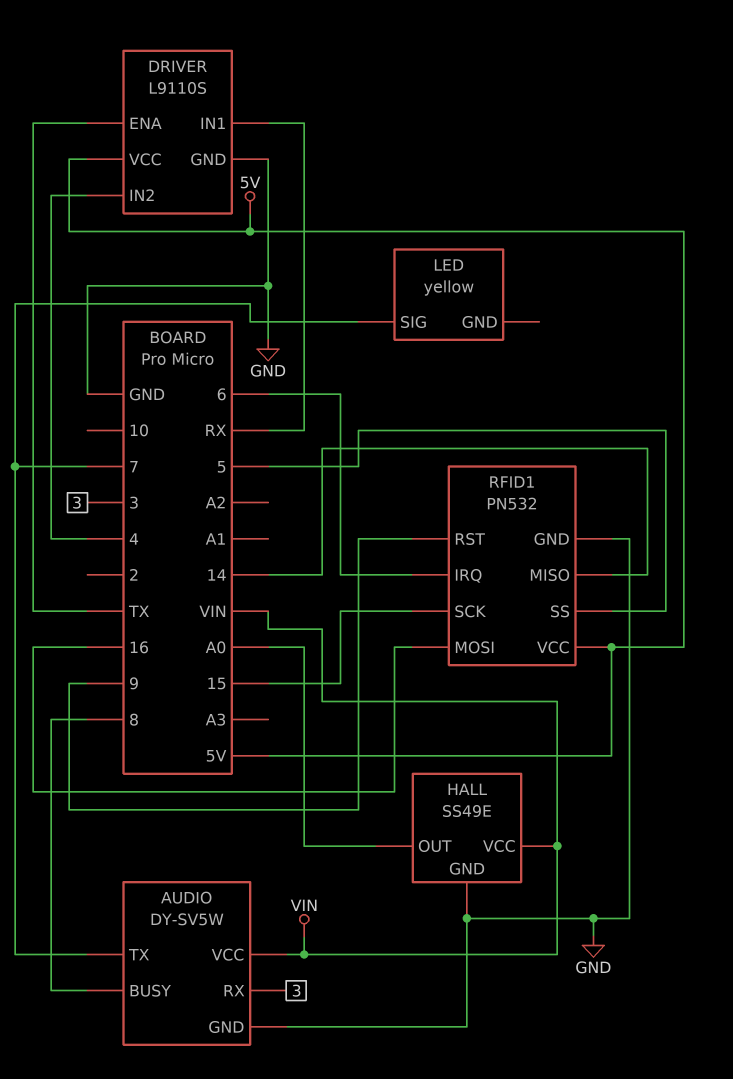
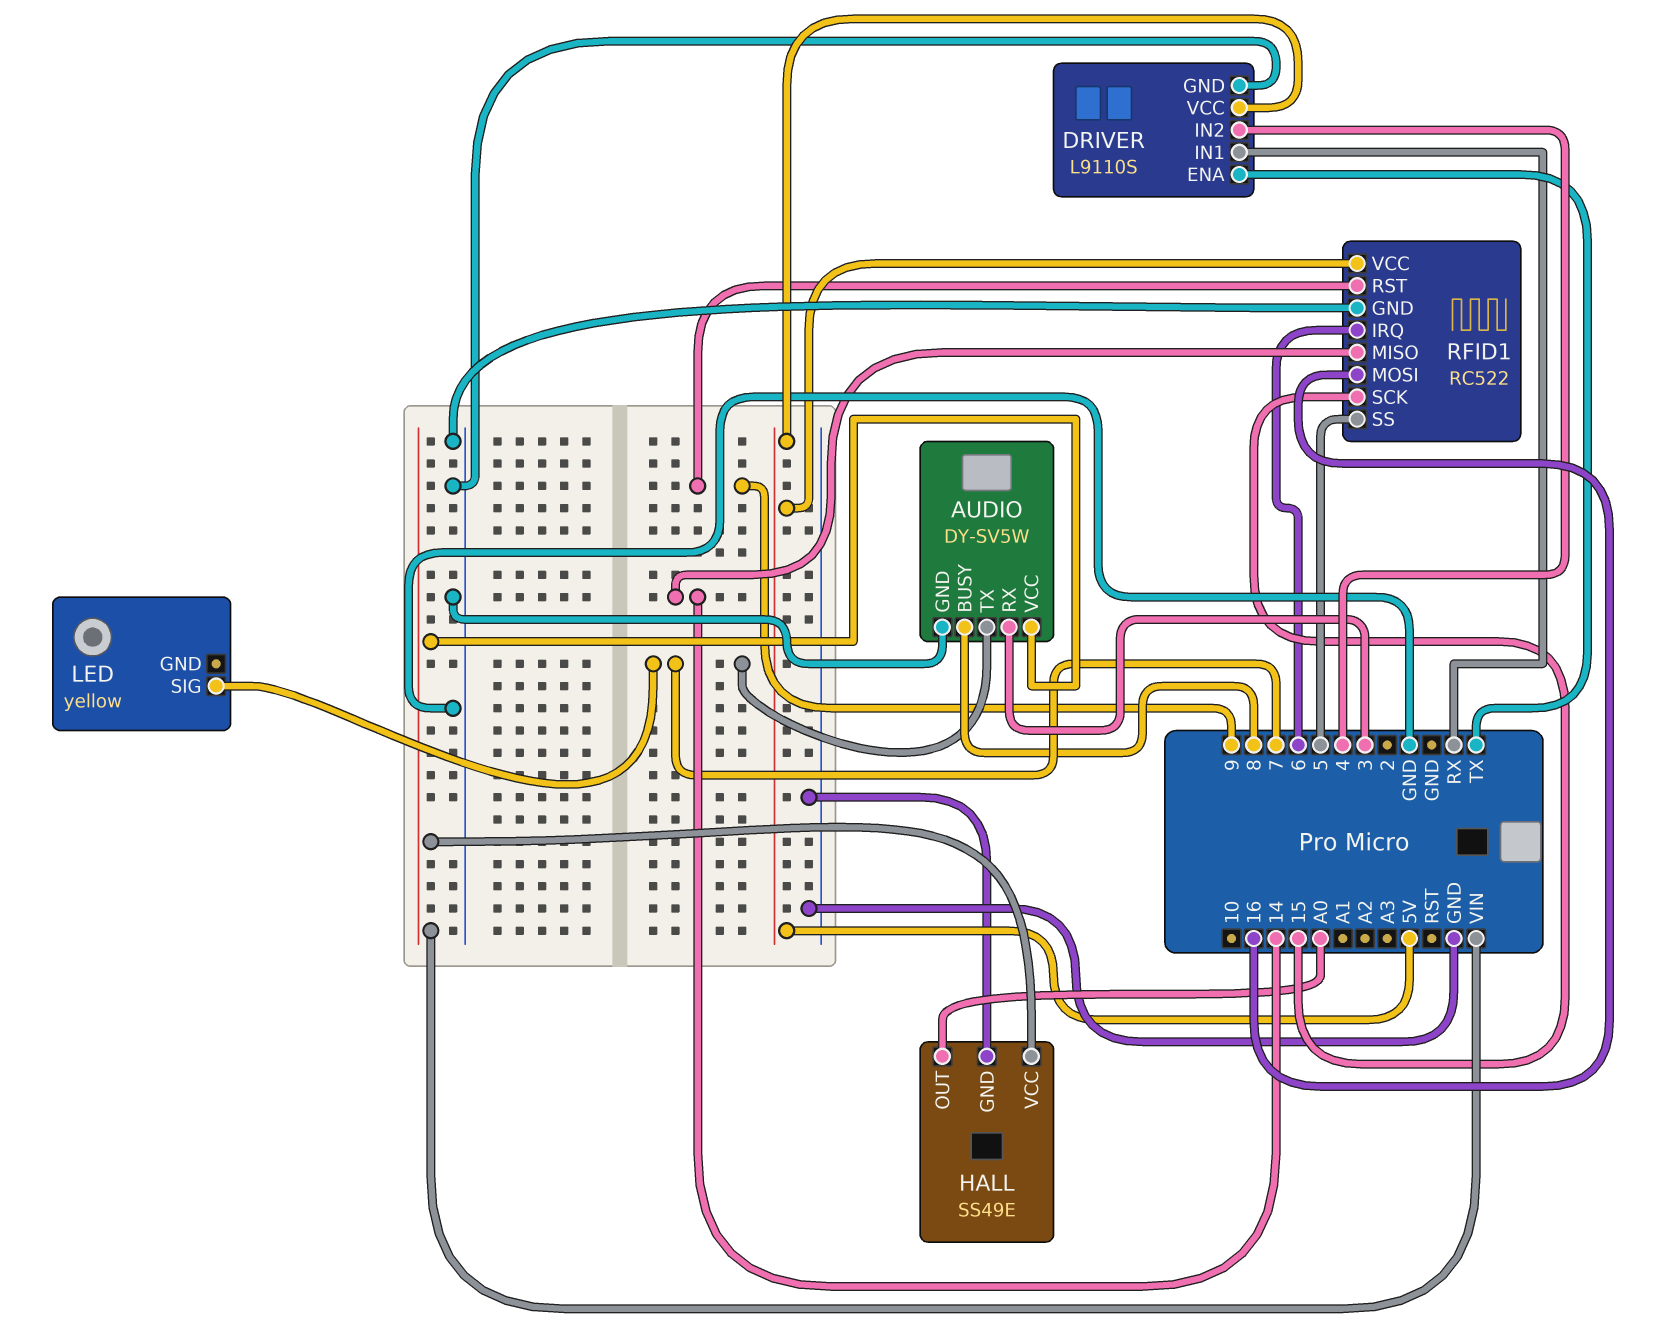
RFID1: PN532 -> RC522

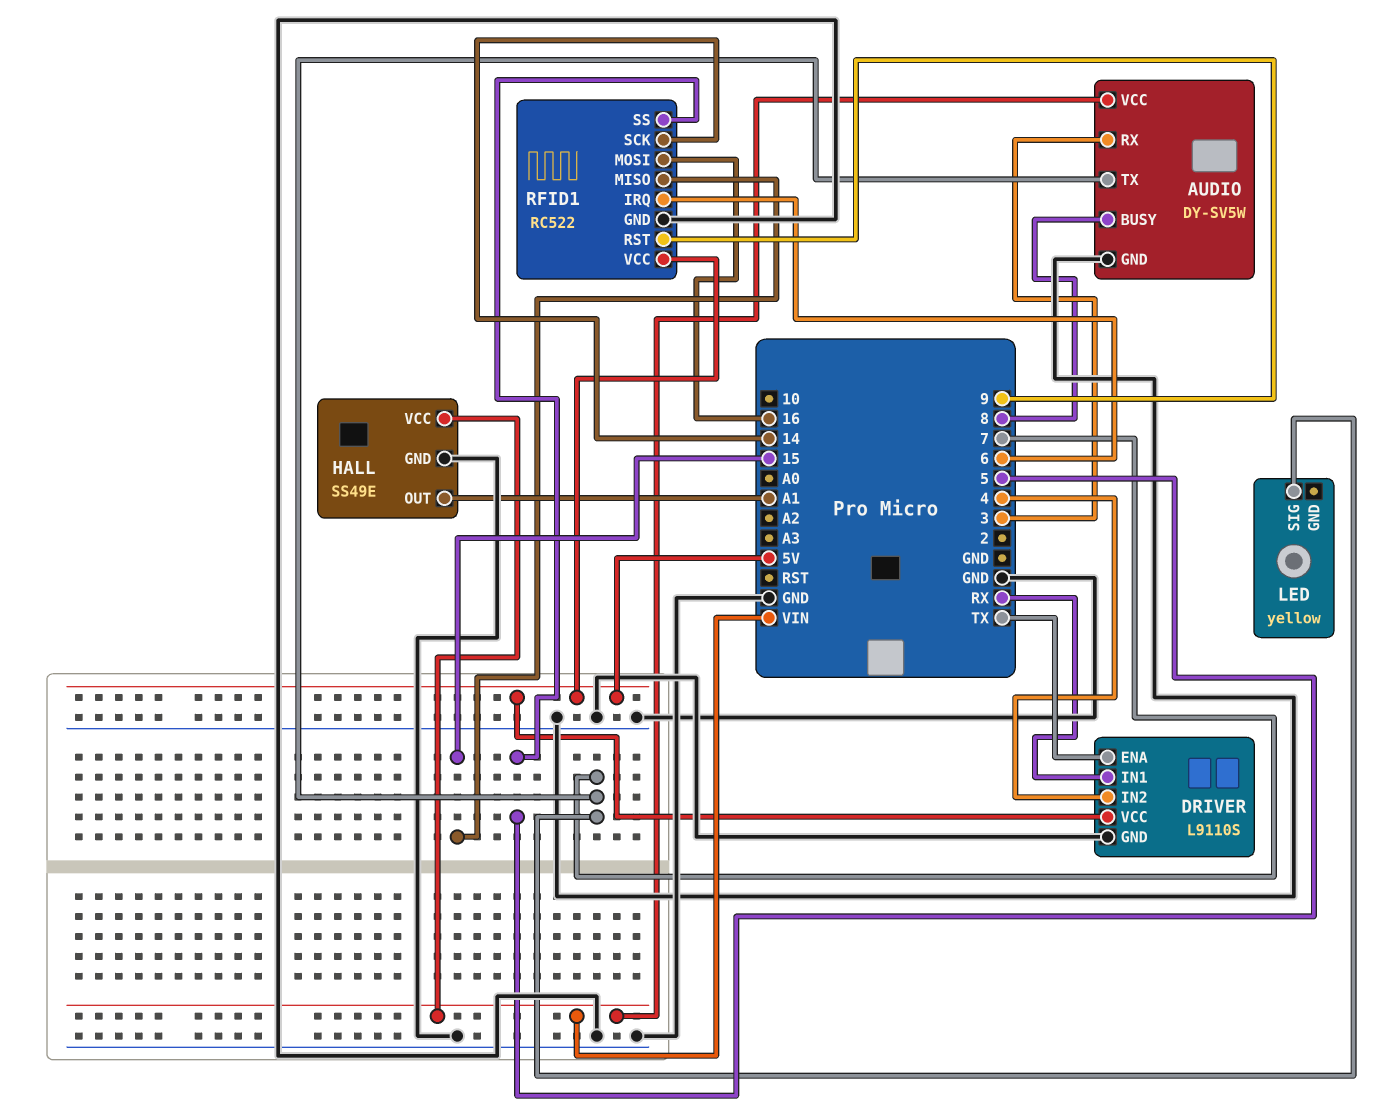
HALL pin OUT: A0 -> A1
RFID1 pin MISO: 14 -> 15
RFID1 pin SCK: 15 -> 14

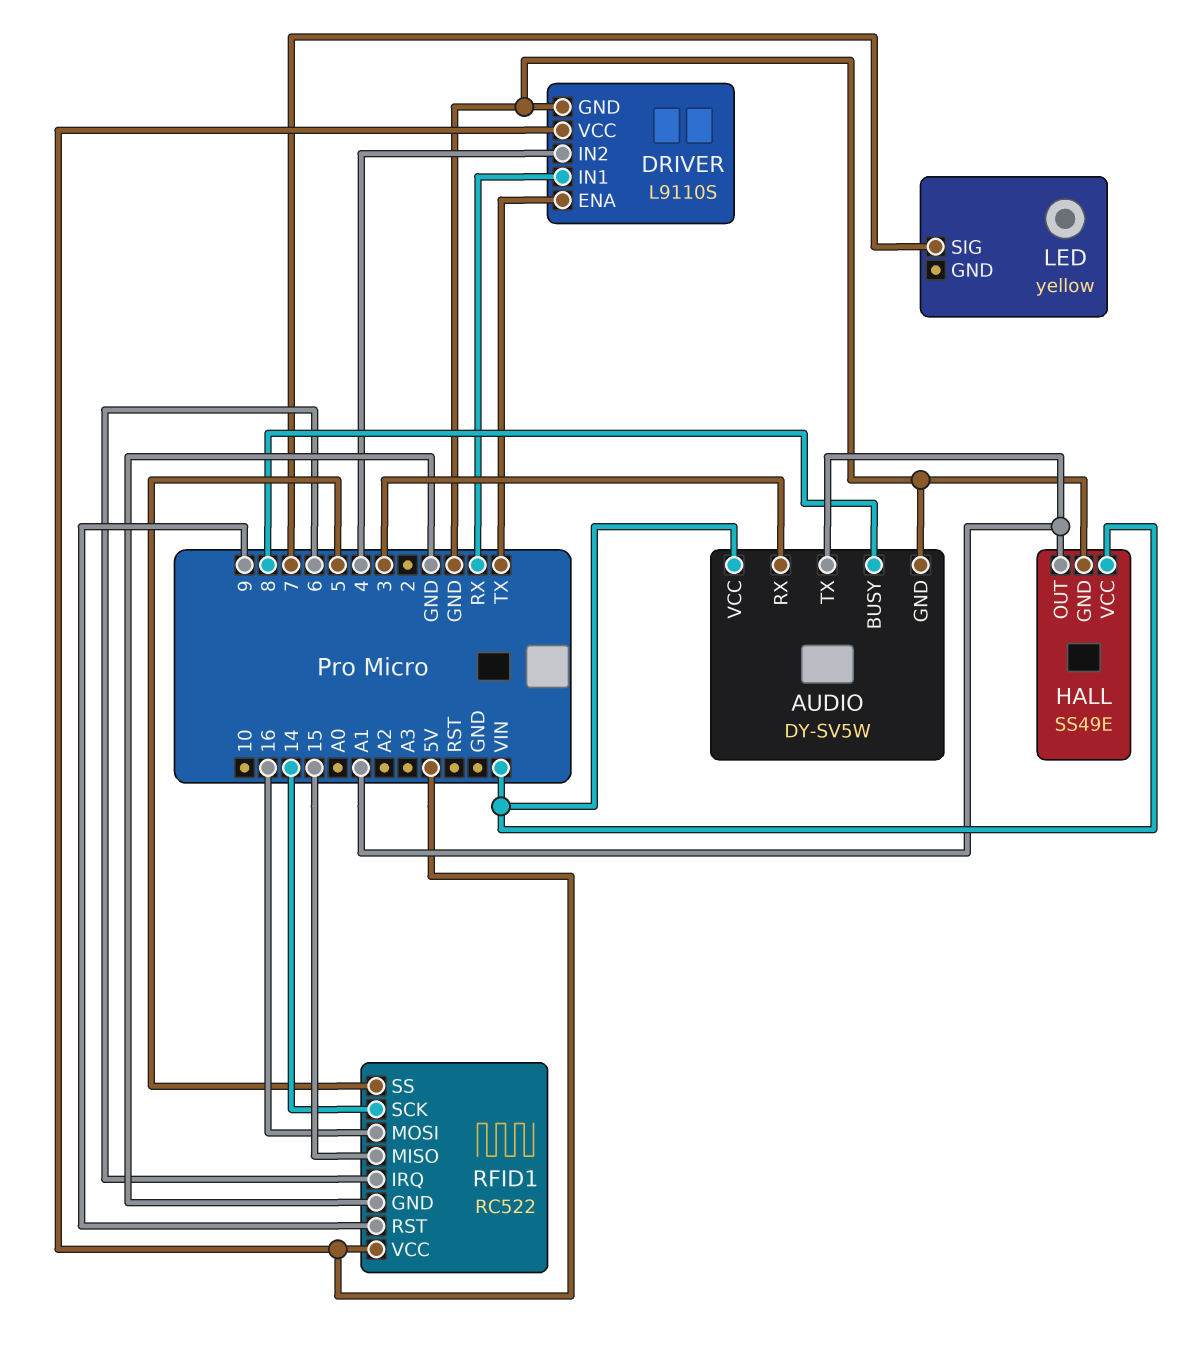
AUDIO pin TX: 7 -> A1

